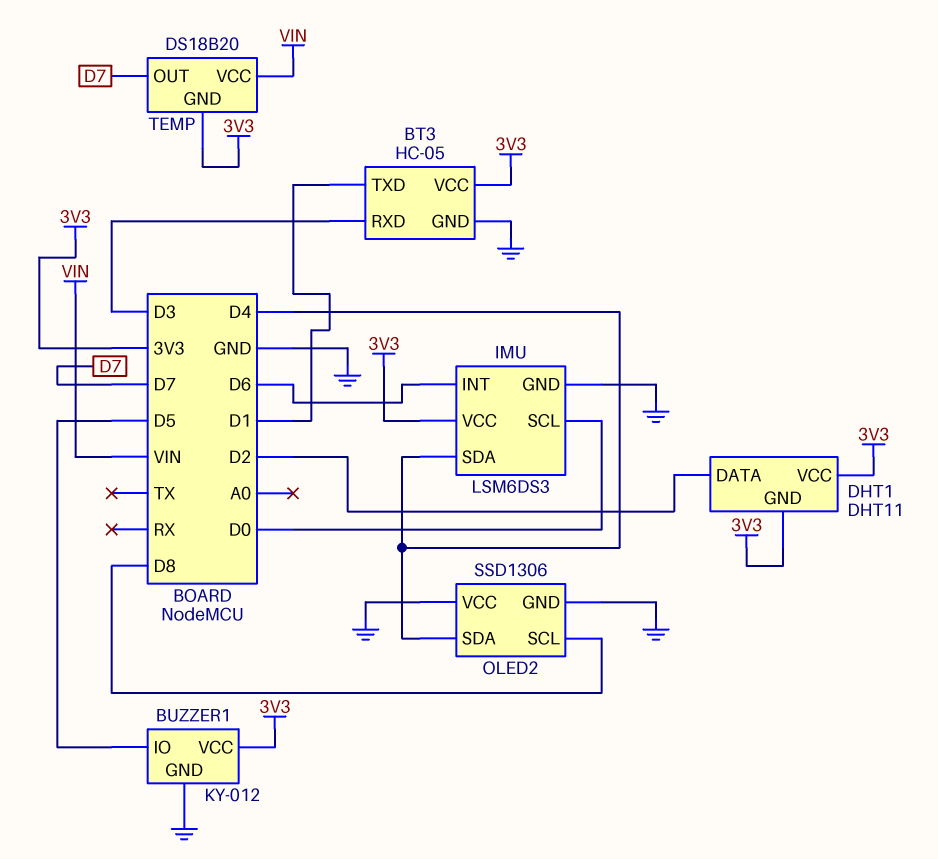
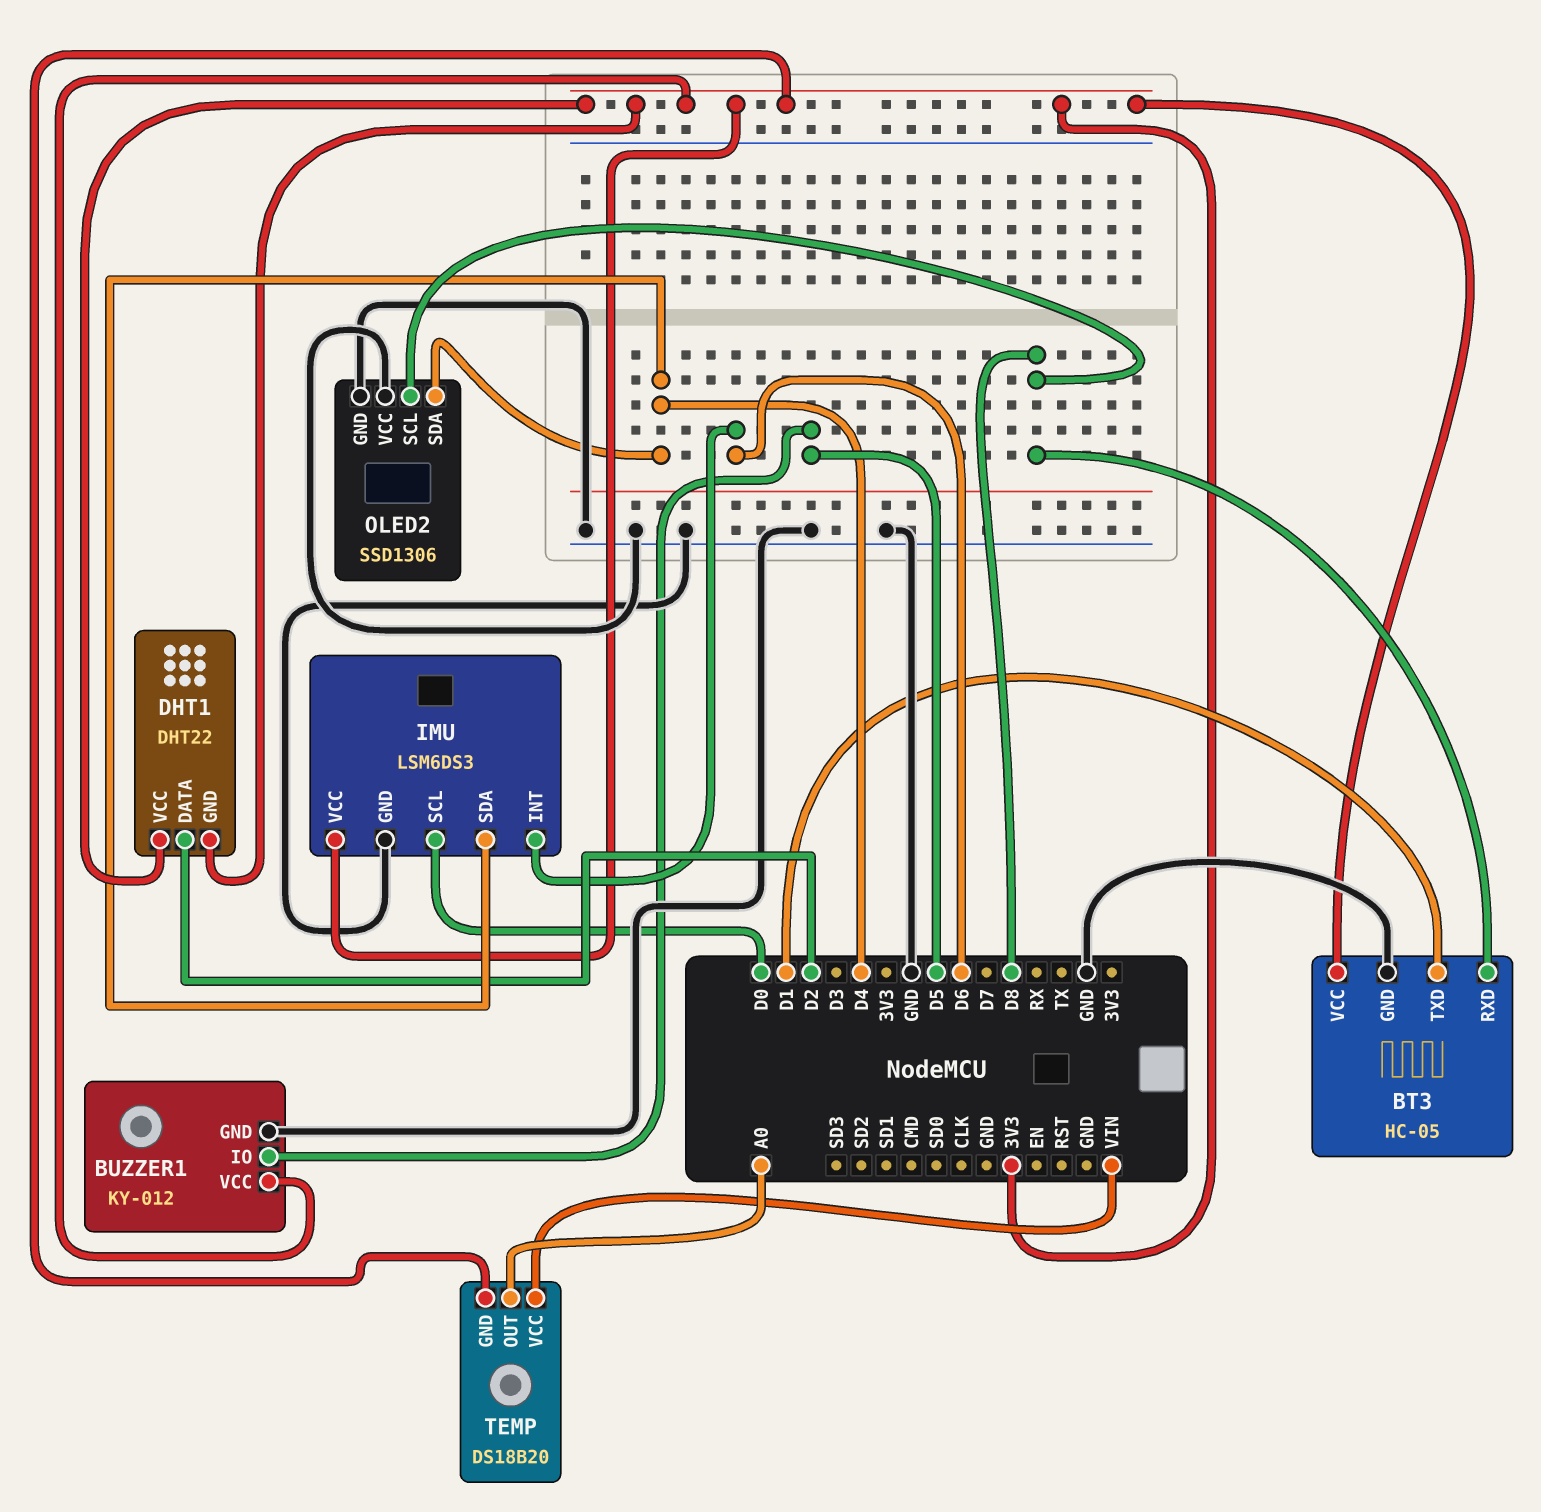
BT3 pin RXD: D3 -> D8
DHT1: DHT11 -> DHT22
TEMP pin OUT: D7 -> A0

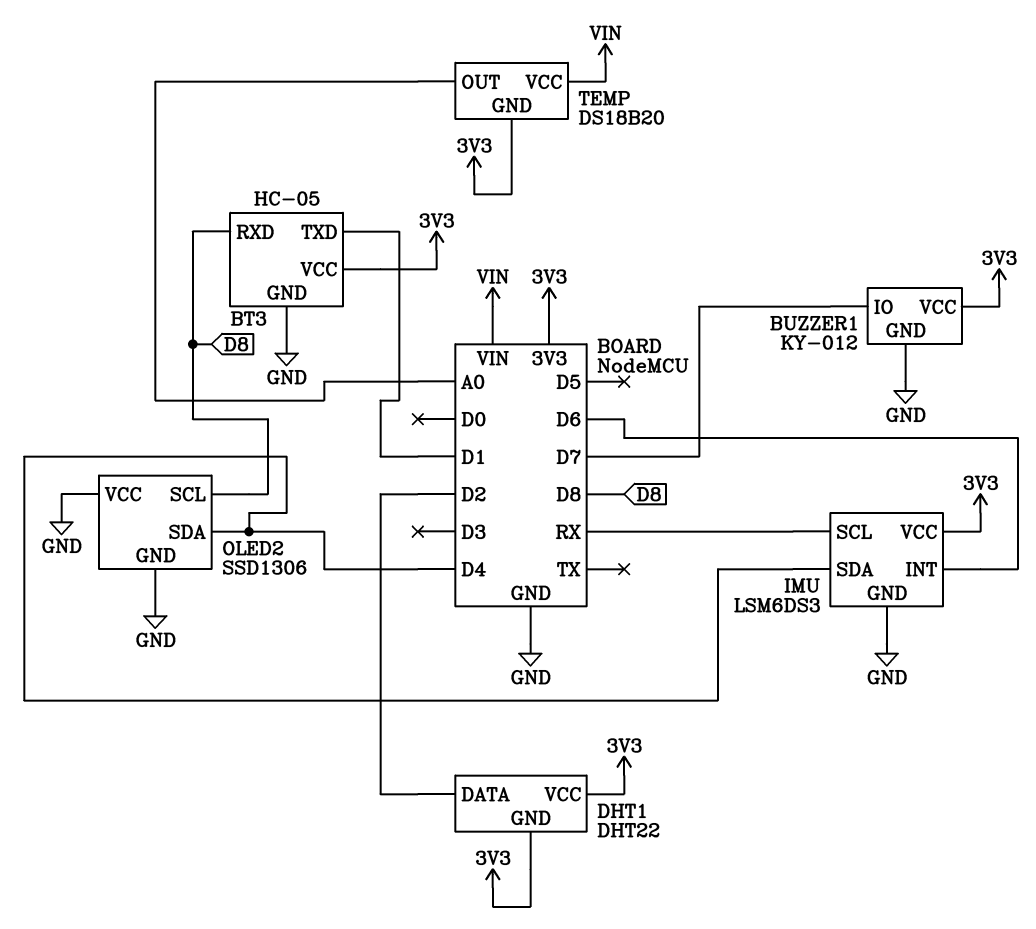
BUZZER1 pin IO: D5 -> D7
IMU pin SCL: D0 -> RX

